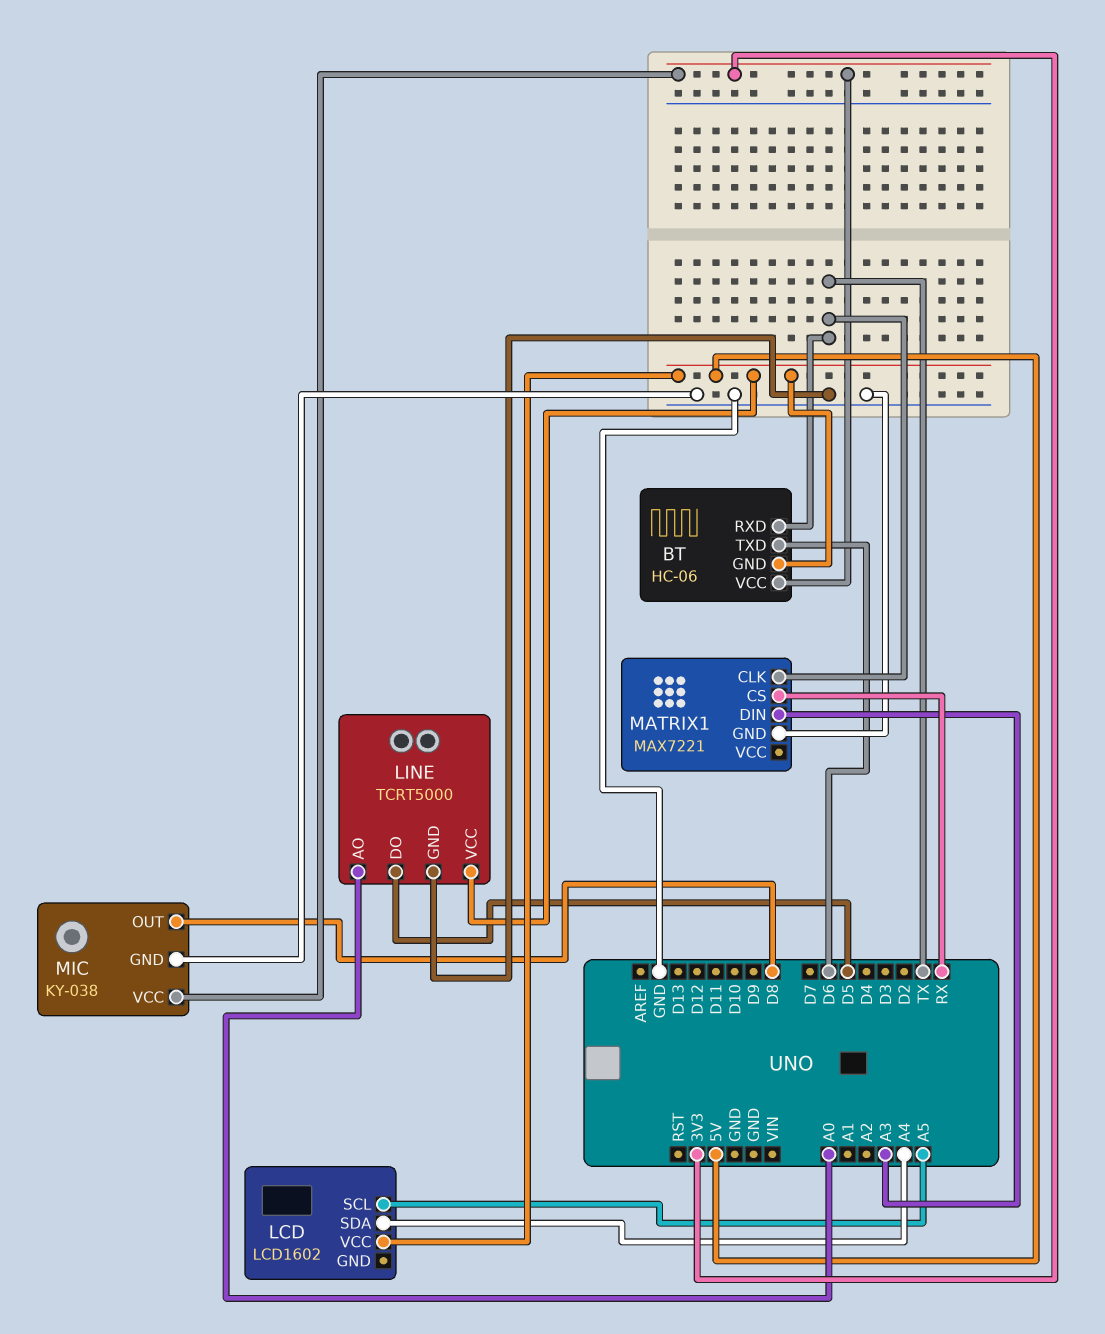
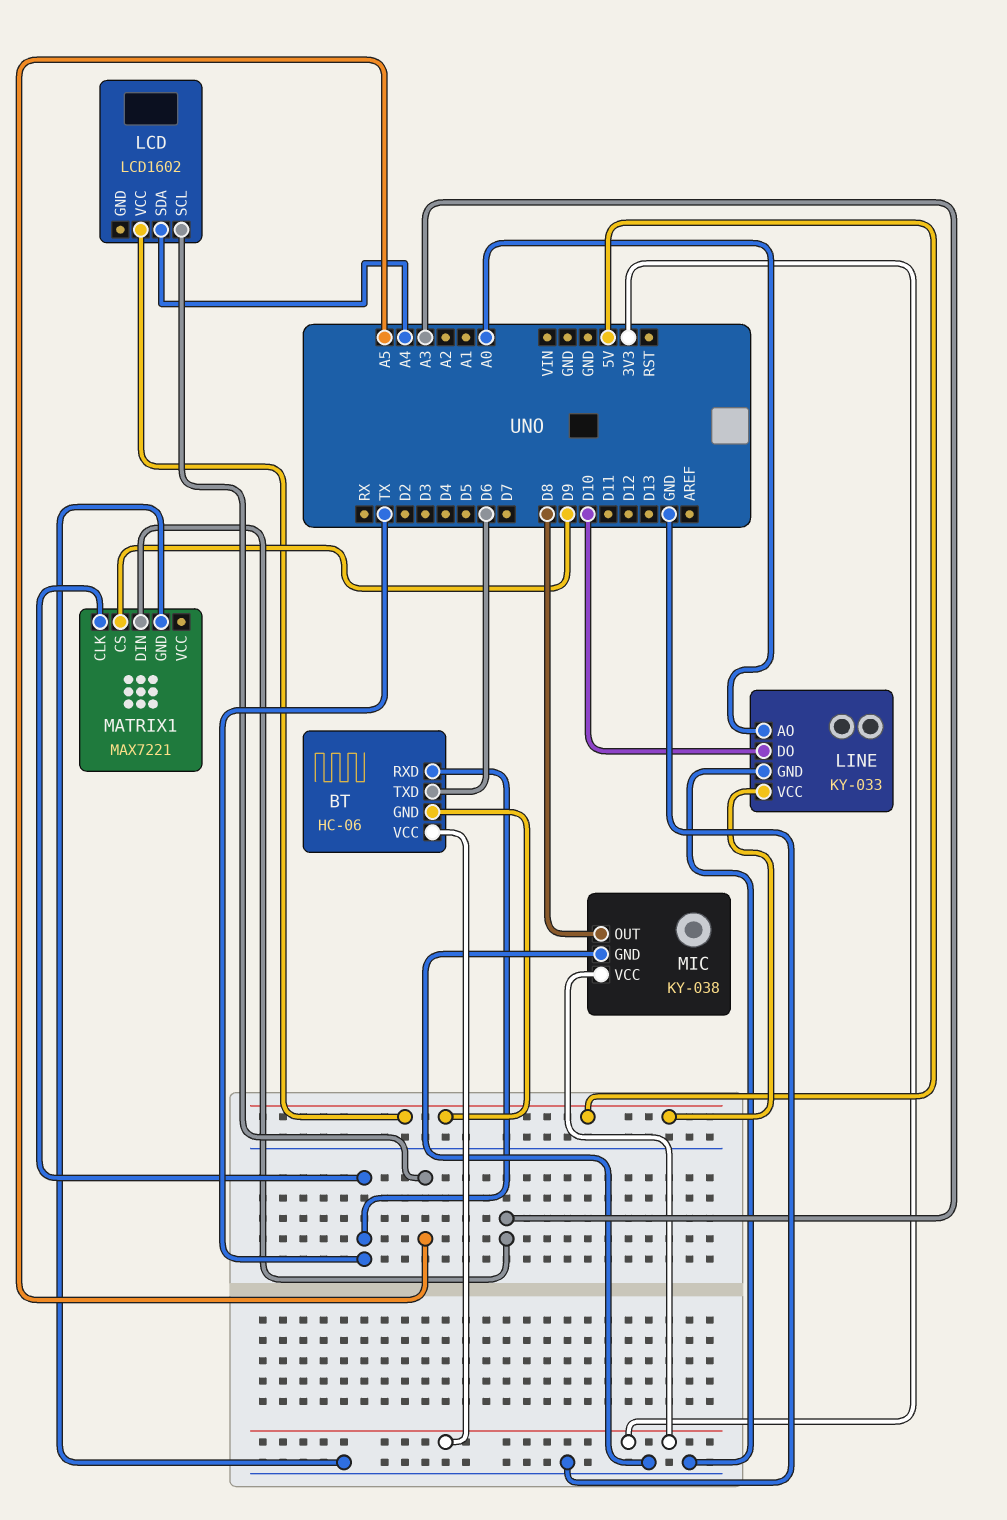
LINE: TCRT5000 -> KY-033
LINE pin DO: D5 -> D10
MATRIX1 pin CS: RX -> D9

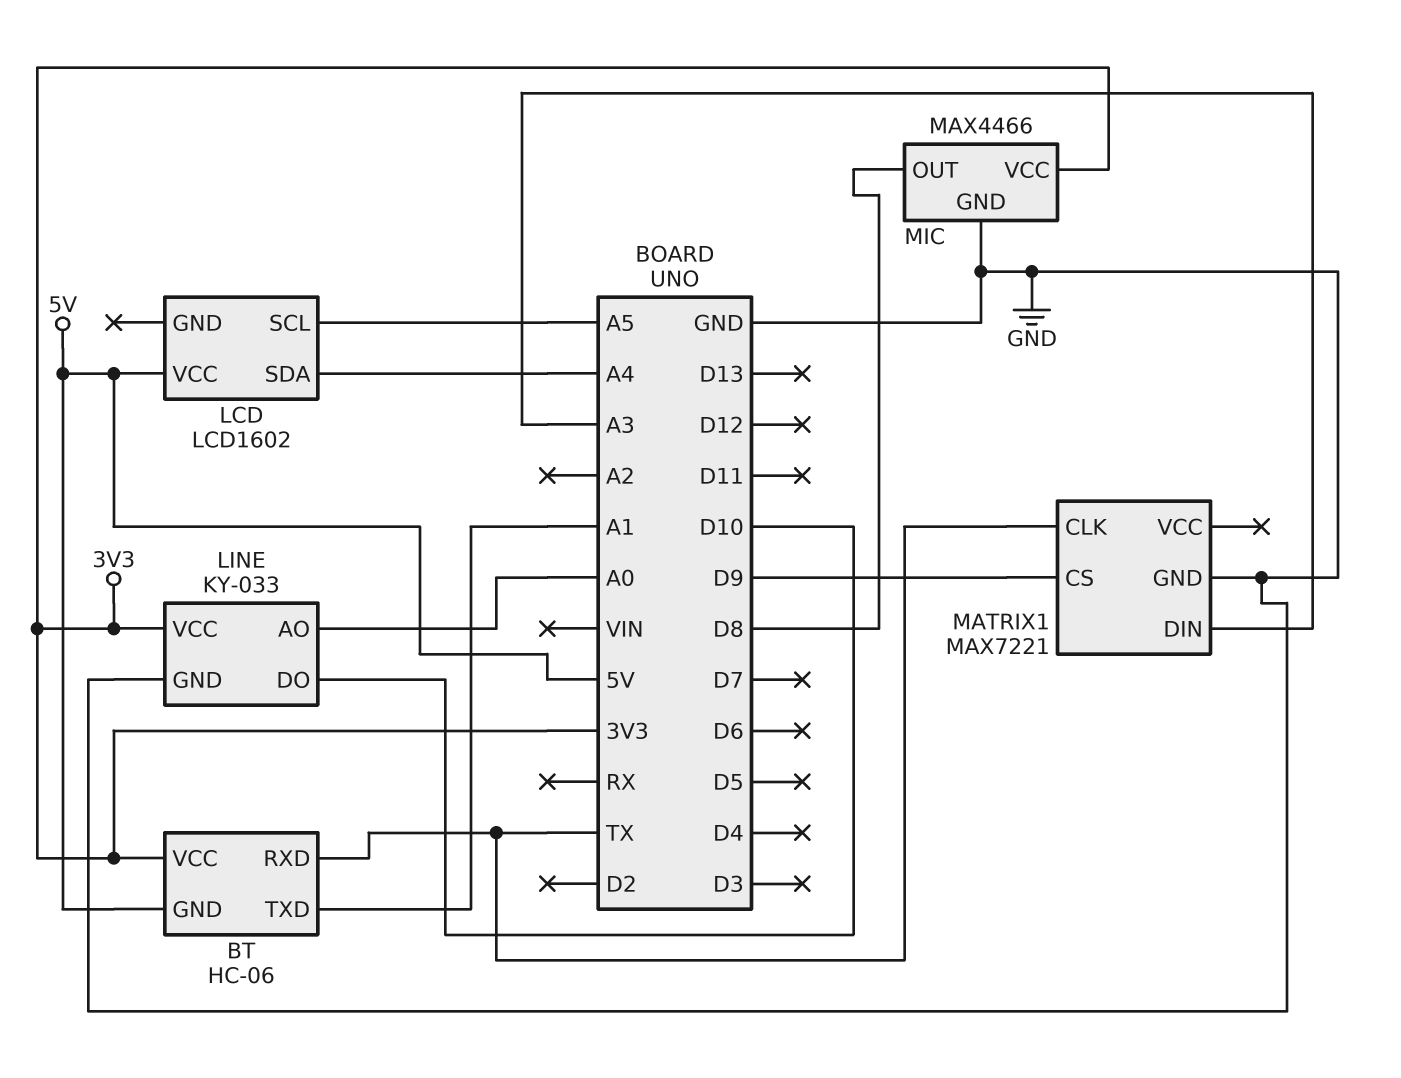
BT pin TXD: D6 -> A1
LINE pin VCC: 5V -> 3V3
MIC: KY-038 -> MAX4466

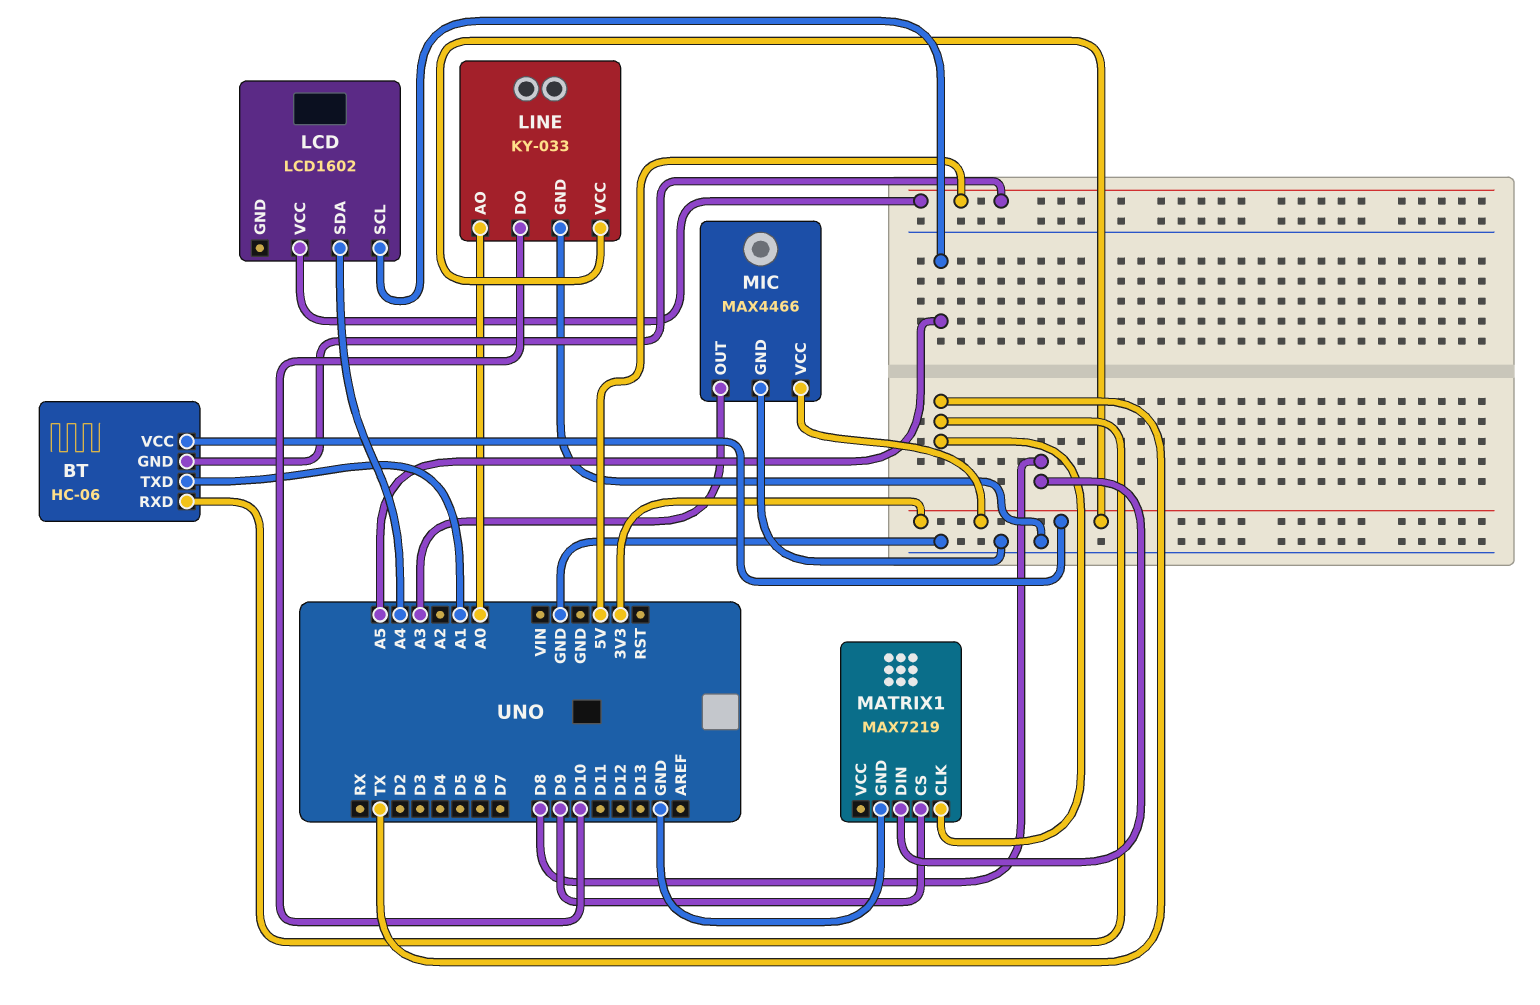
MATRIX1: MAX7221 -> MAX7219
MATRIX1 pin DIN: A3 -> D8
MIC pin OUT: D8 -> A3

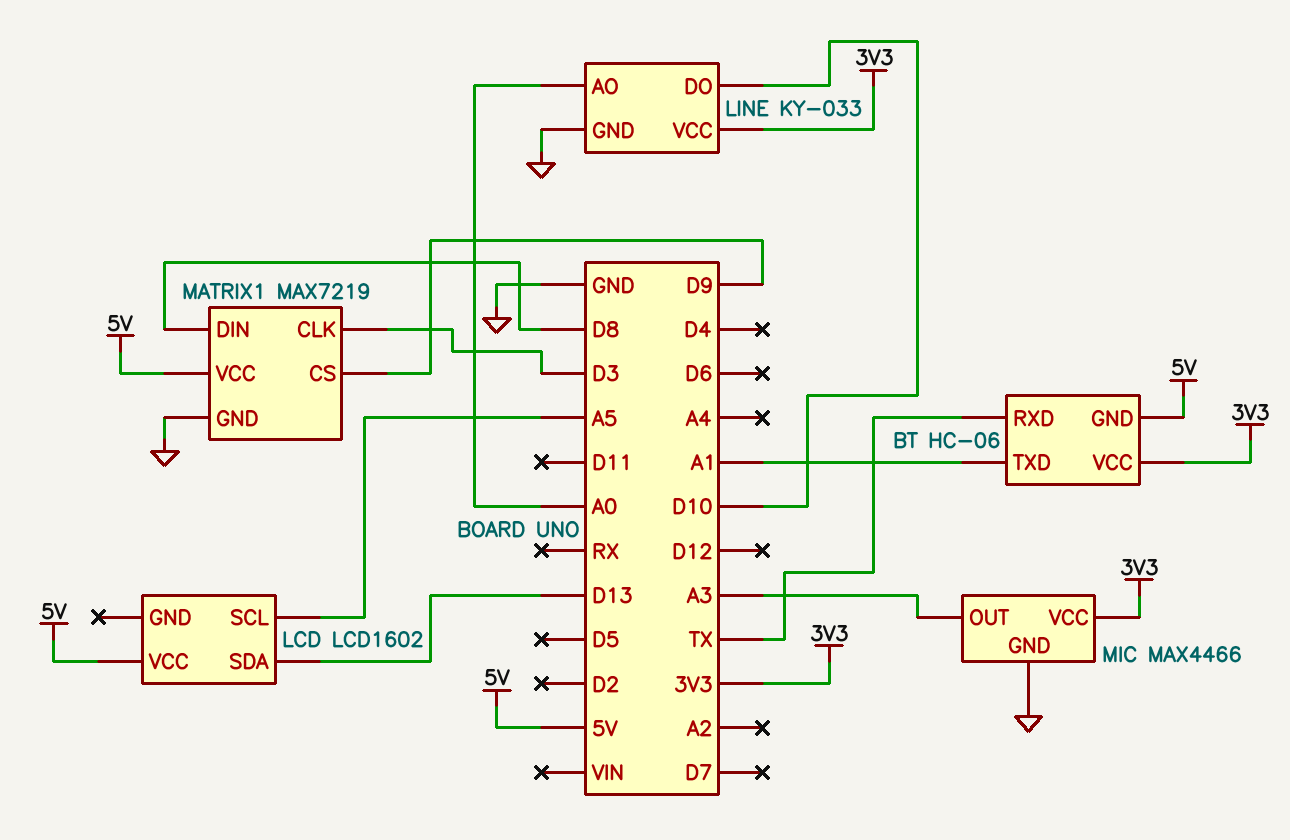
LCD pin SDA: A4 -> D13
MATRIX1 pin CLK: TX -> D3
MATRIX1 pin VCC: none -> 5V

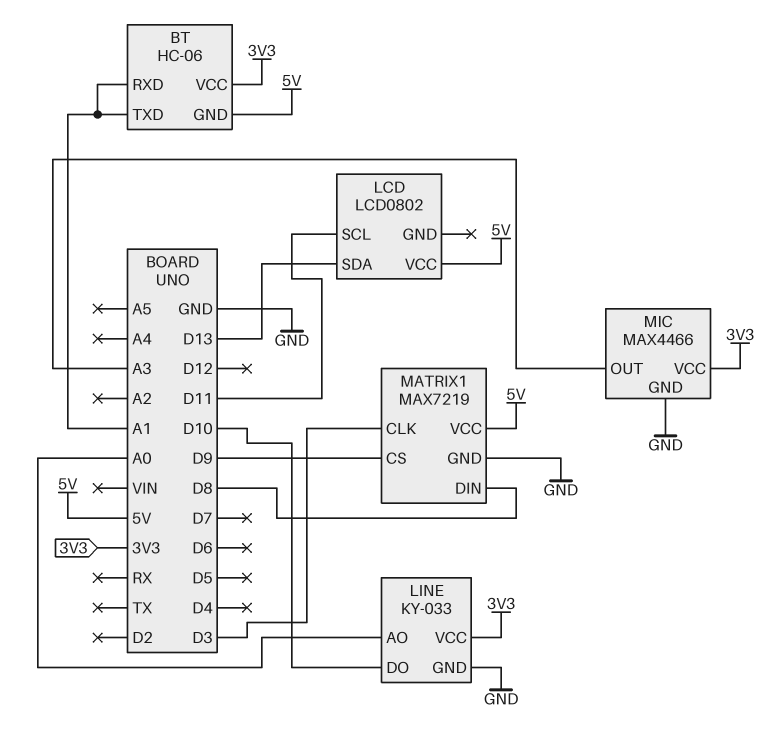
BT pin RXD: TX -> A1
LCD: LCD1602 -> LCD0802
LCD pin SCL: A5 -> D11

